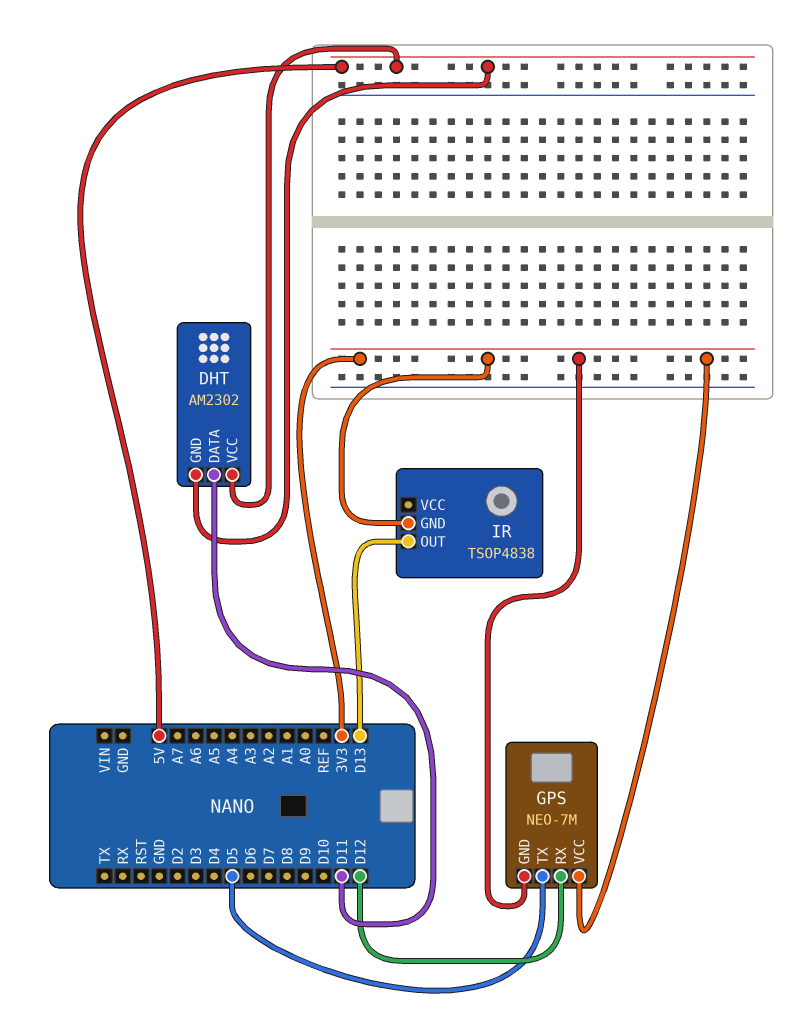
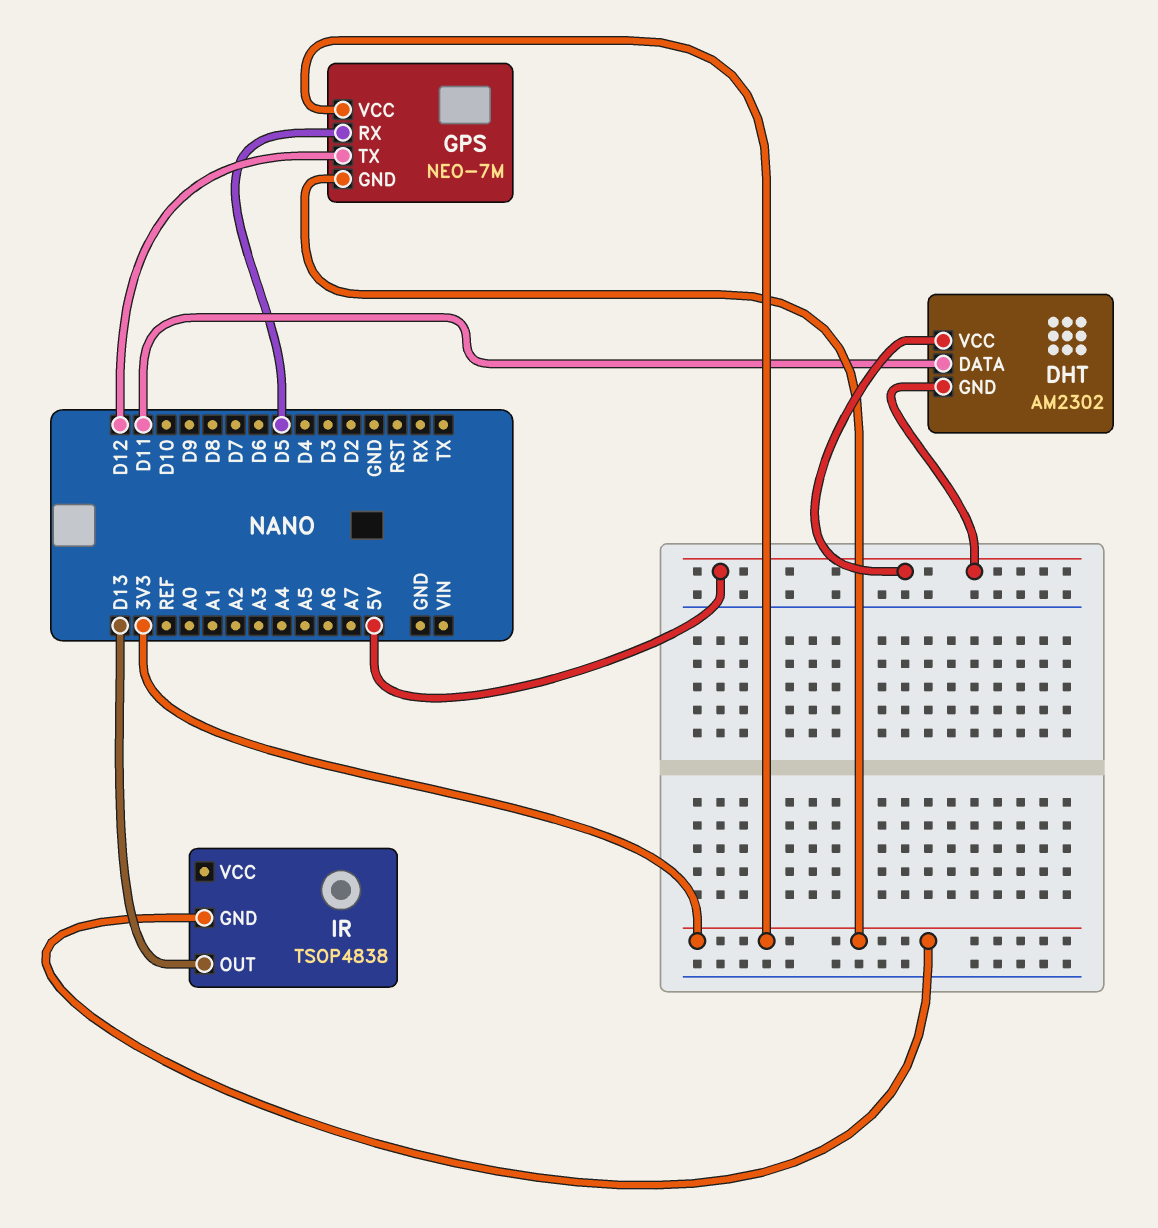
GPS pin RX: D12 -> D5
GPS pin TX: D5 -> D12

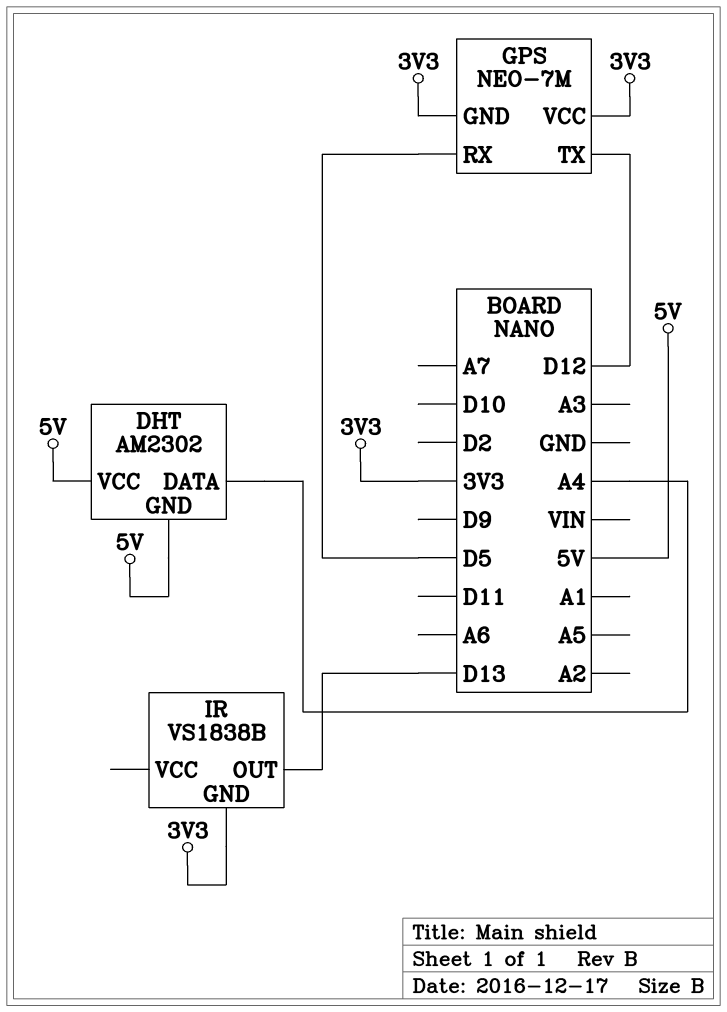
DHT pin DATA: D11 -> A4
IR: TSOP4838 -> VS1838B

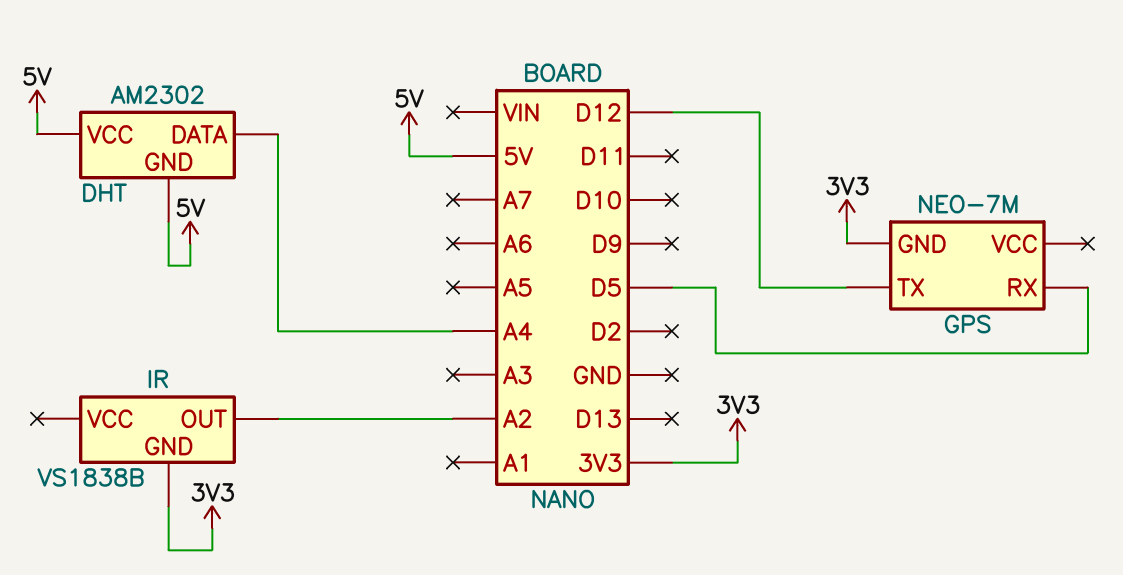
GPS pin VCC: 3V3 -> none
IR pin OUT: D13 -> A2

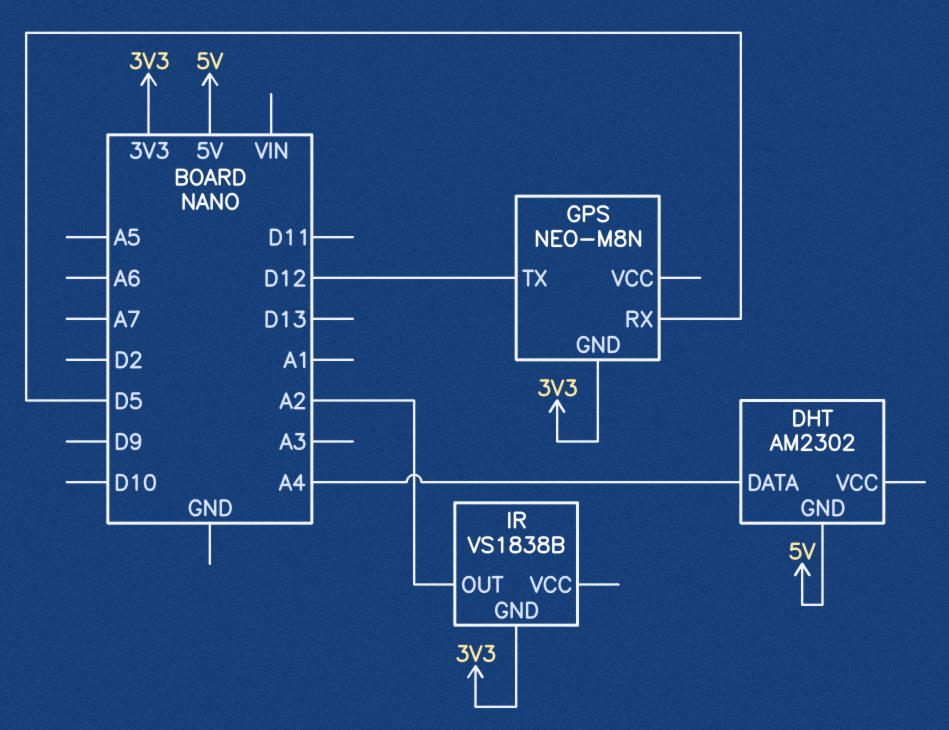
DHT pin VCC: 5V -> none
GPS: NEO-7M -> NEO-M8N

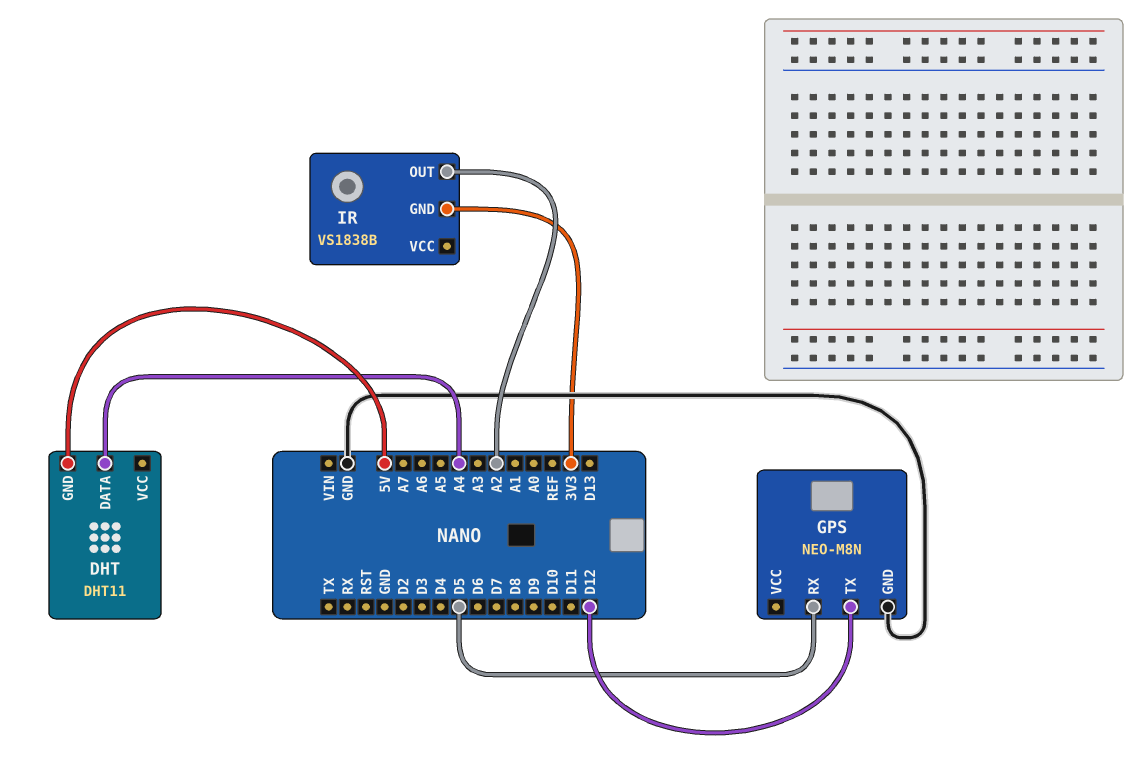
DHT: AM2302 -> DHT11
GPS pin GND: 3V3 -> GND

